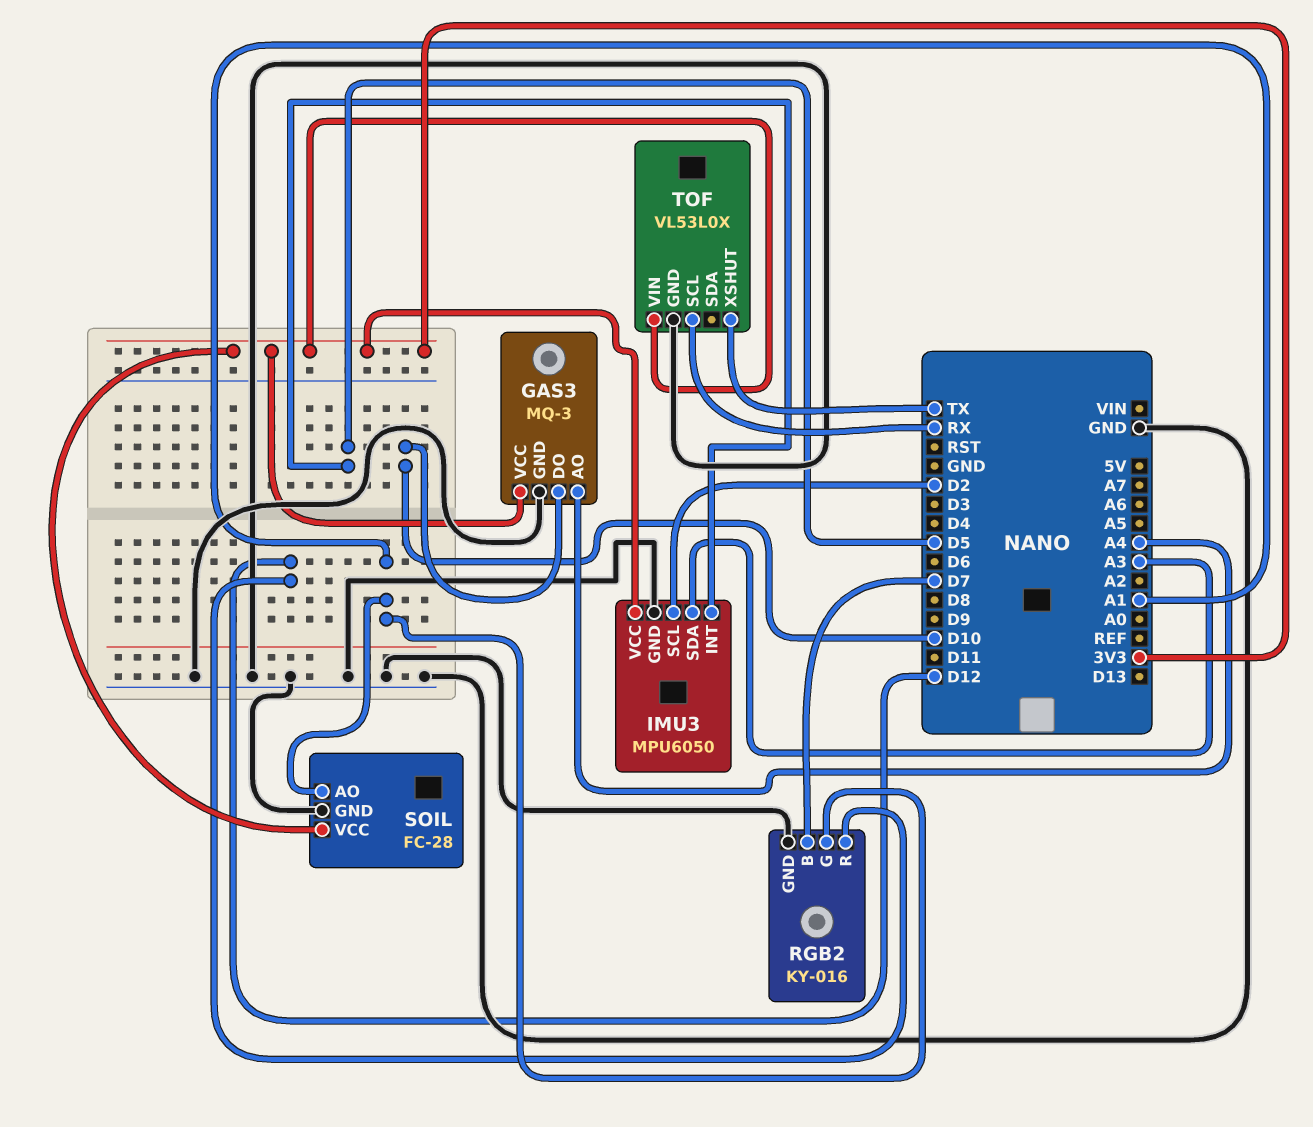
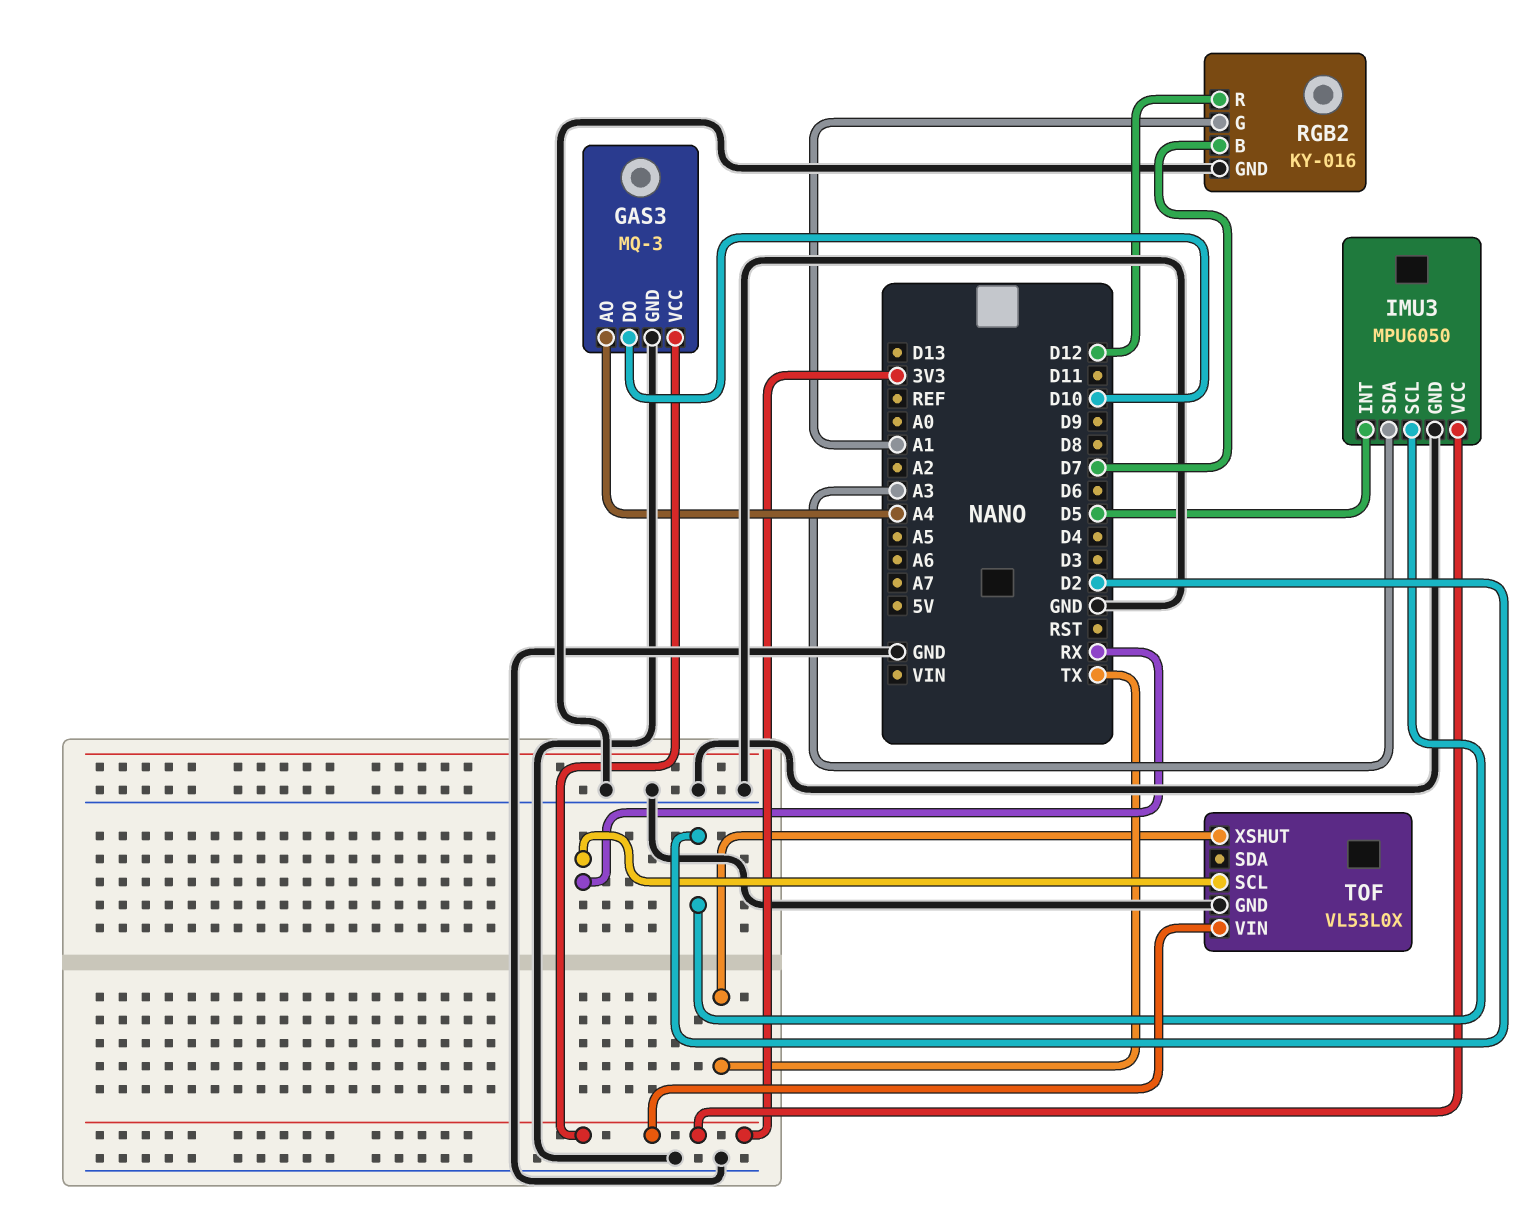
SOIL: FC-28 -> none
SOIL pin AO: A1 -> none
SOIL pin GND: GND -> none
SOIL pin VCC: 3V3 -> none

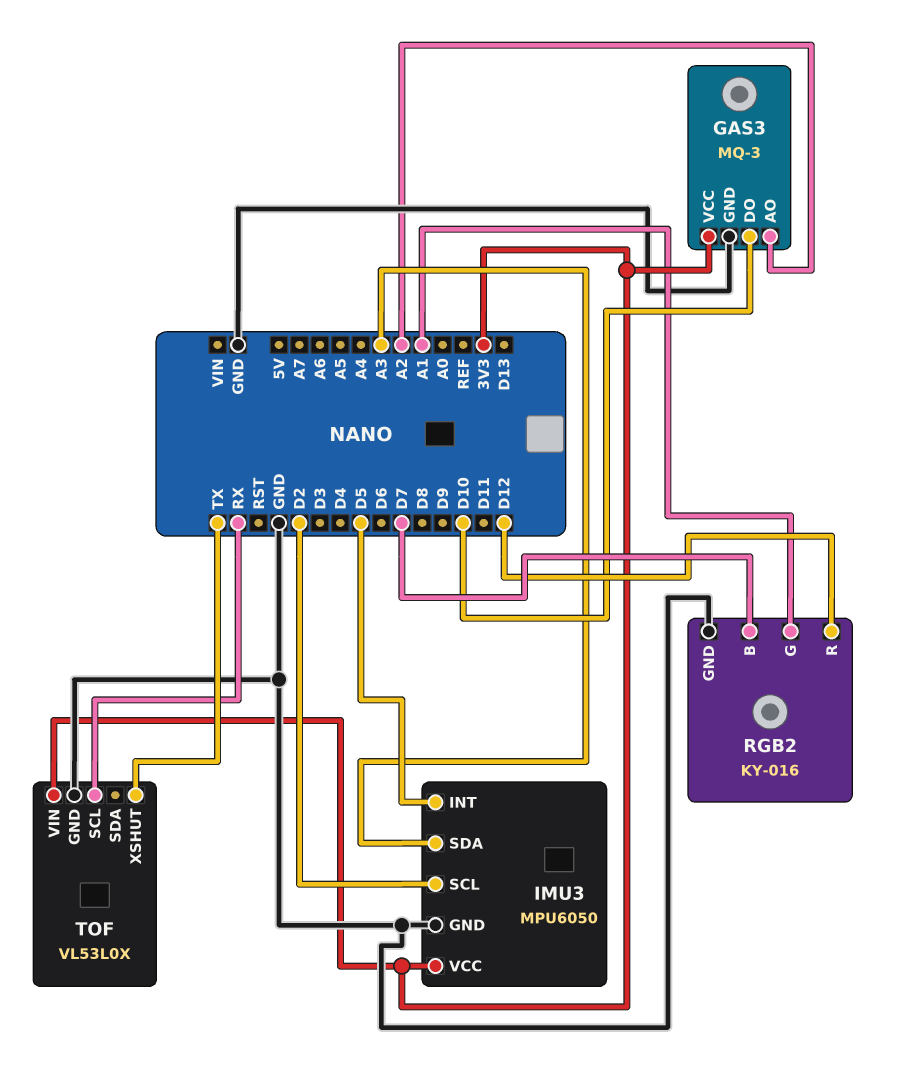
GAS3 pin AO: A4 -> A2

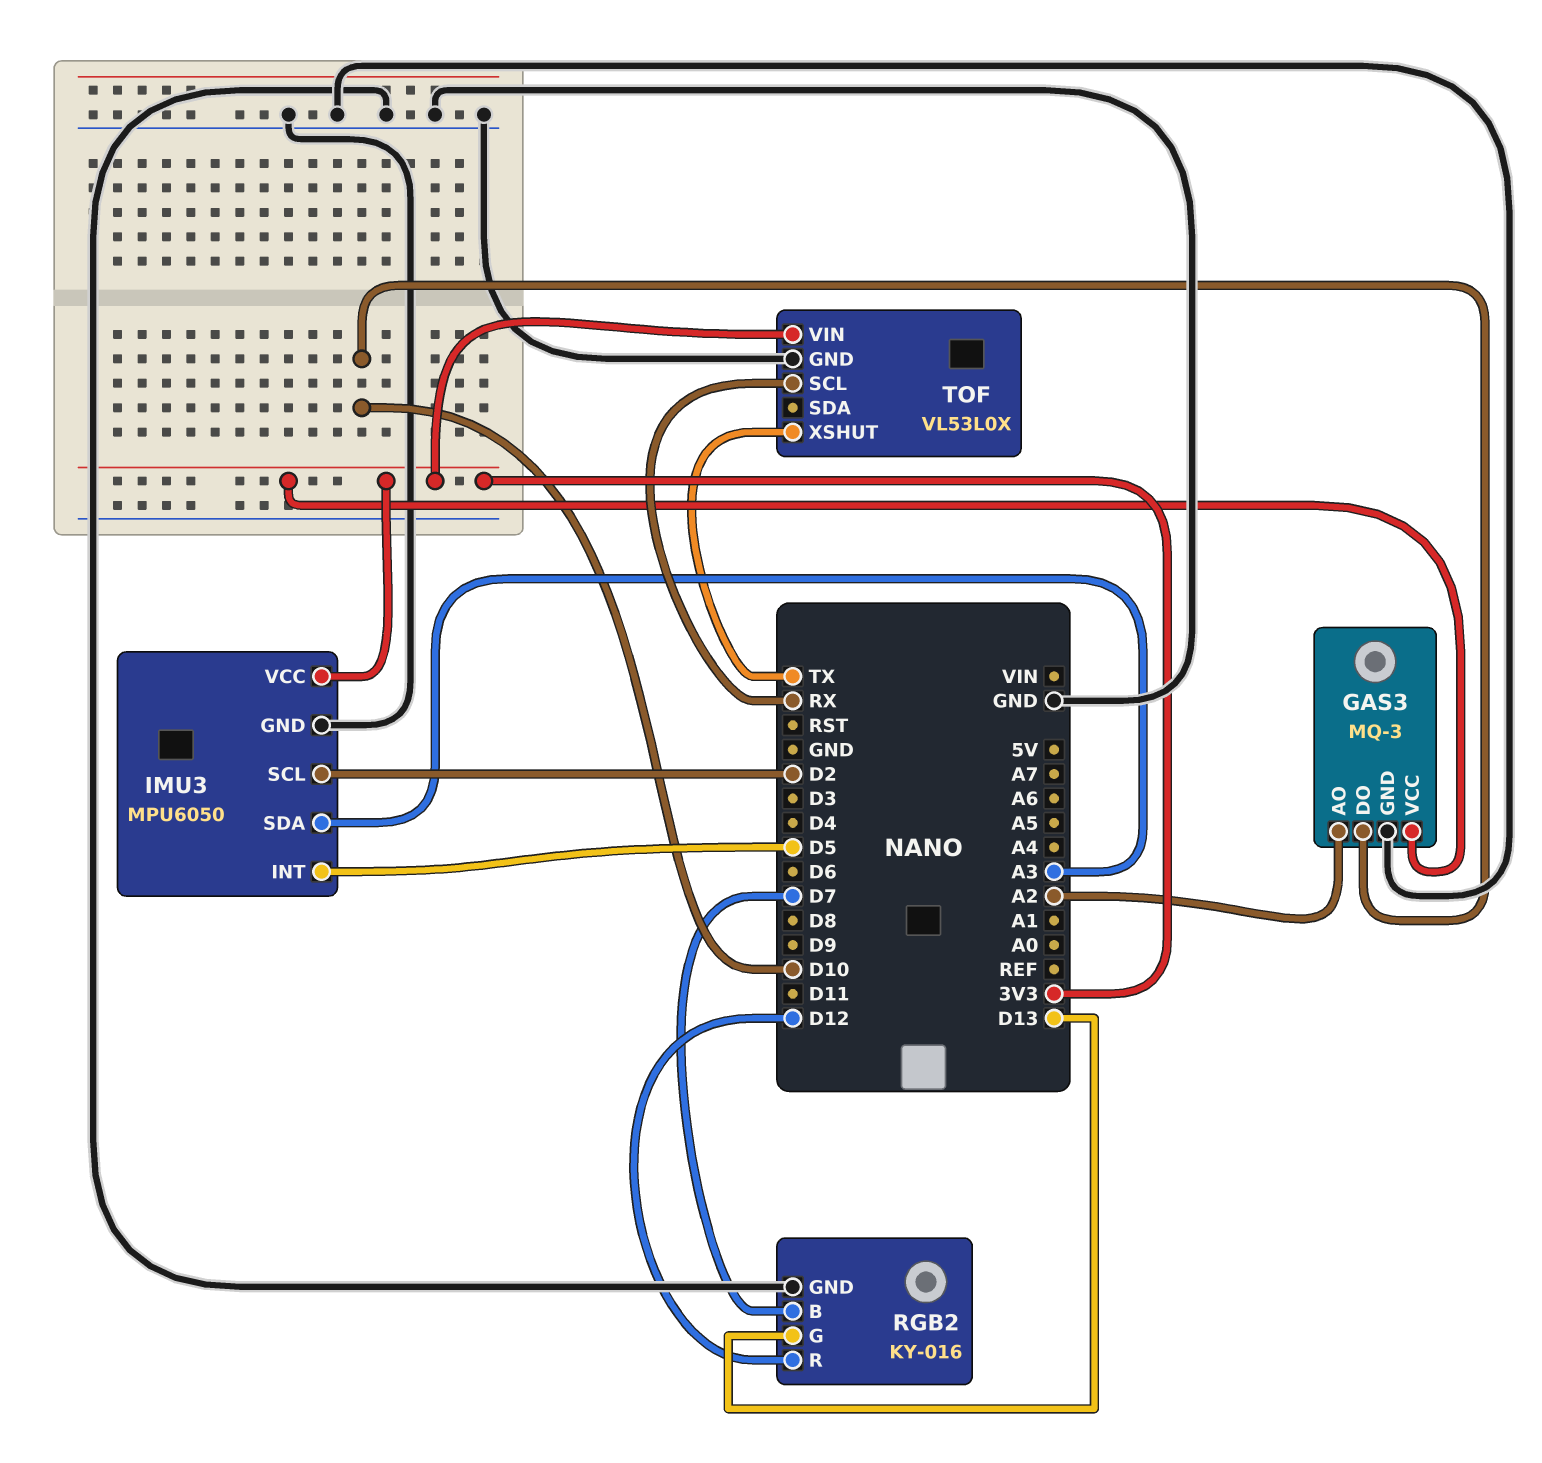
RGB2 pin G: A1 -> D13

